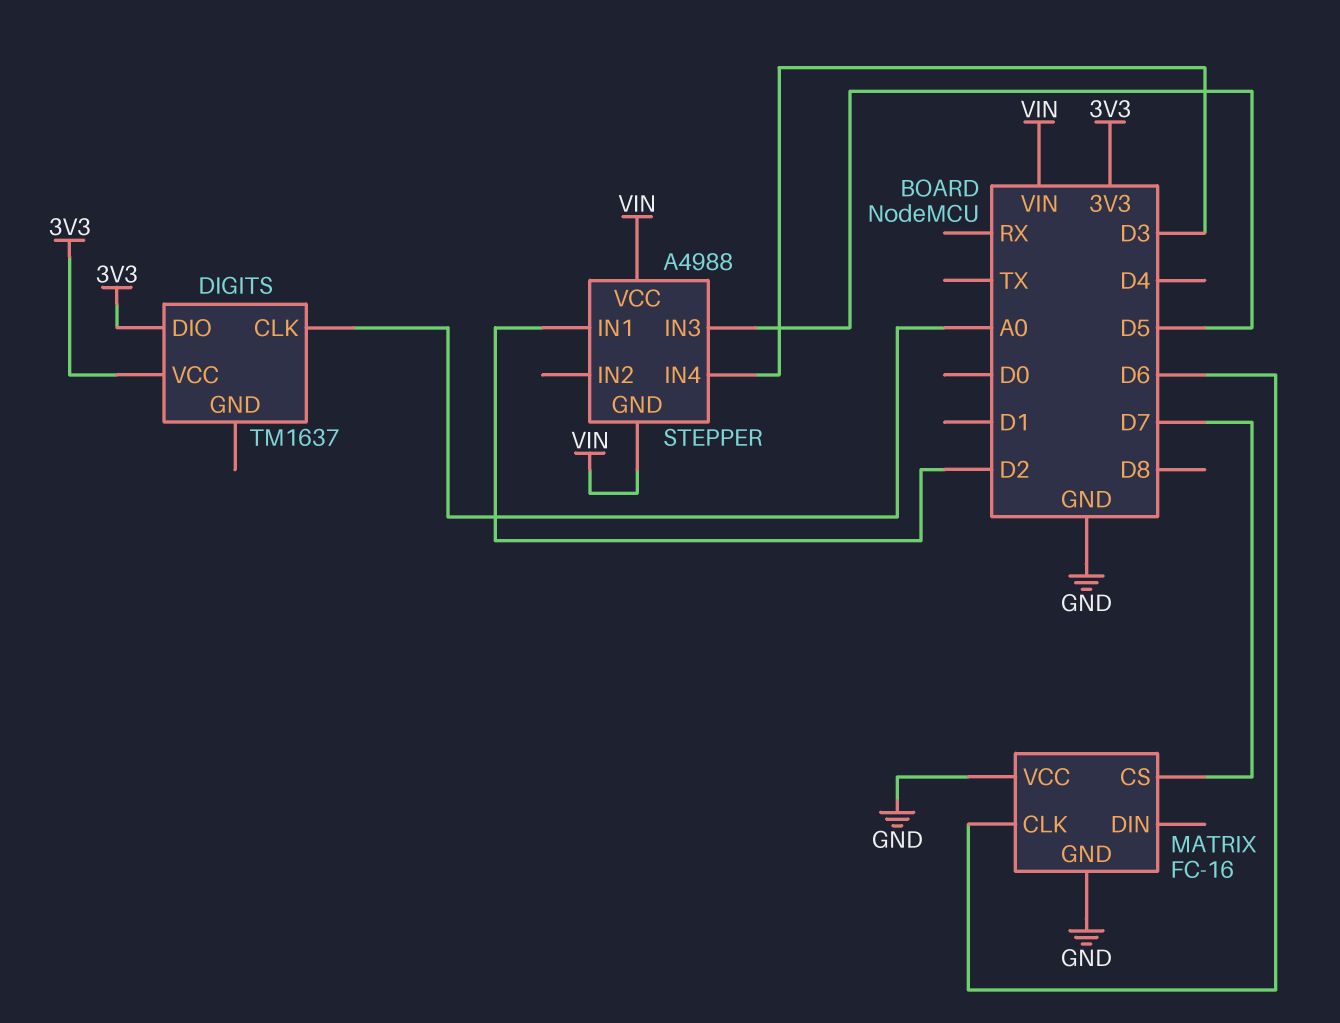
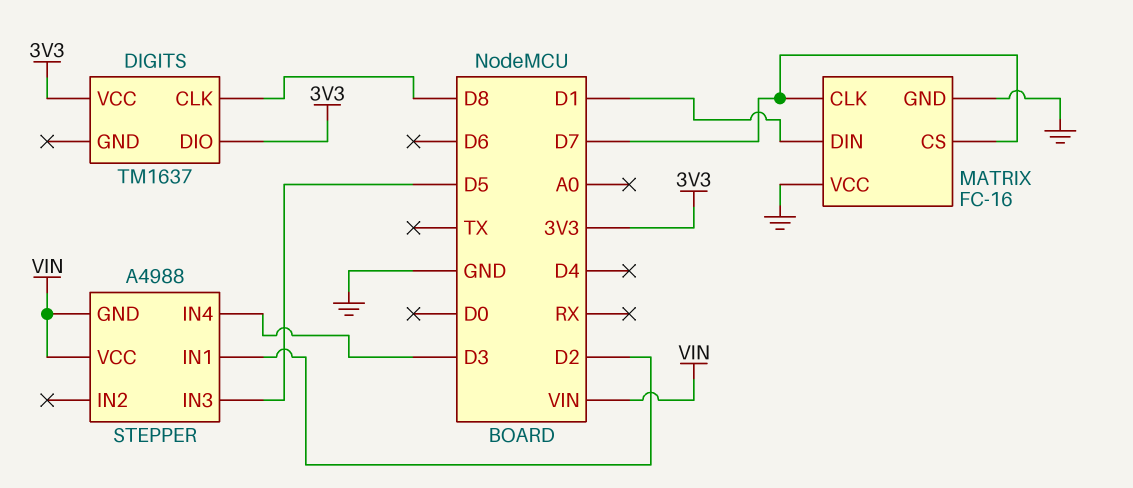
DIGITS pin CLK: A0 -> D8
MATRIX pin CLK: D6 -> D7
MATRIX pin DIN: none -> D1

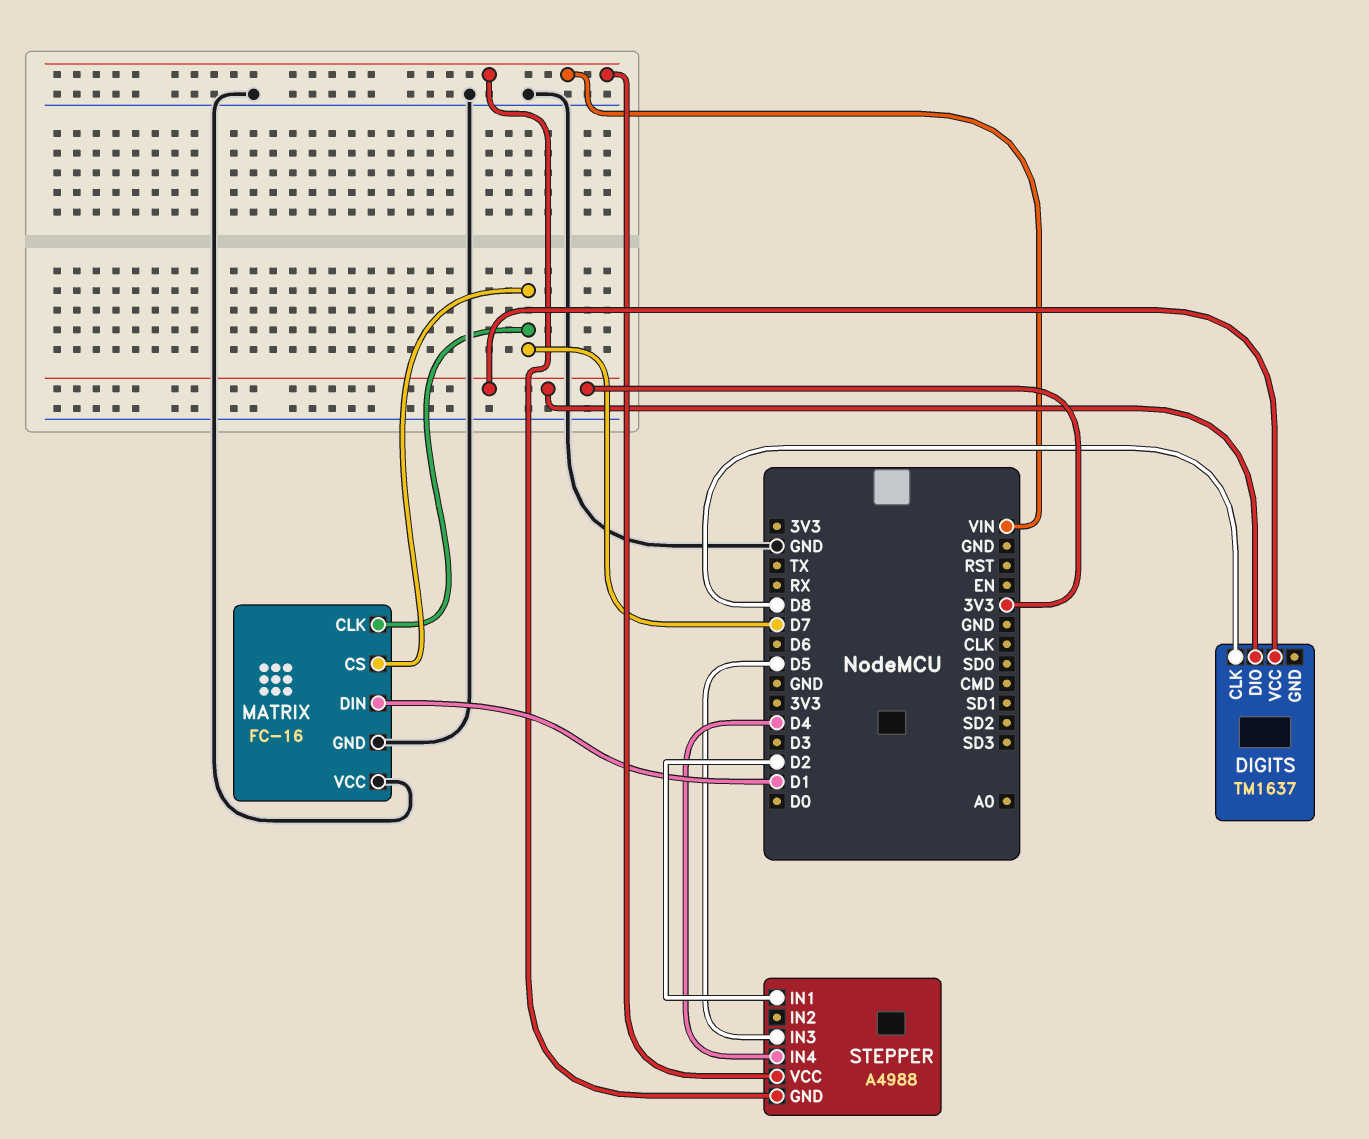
STEPPER pin IN4: D3 -> D4

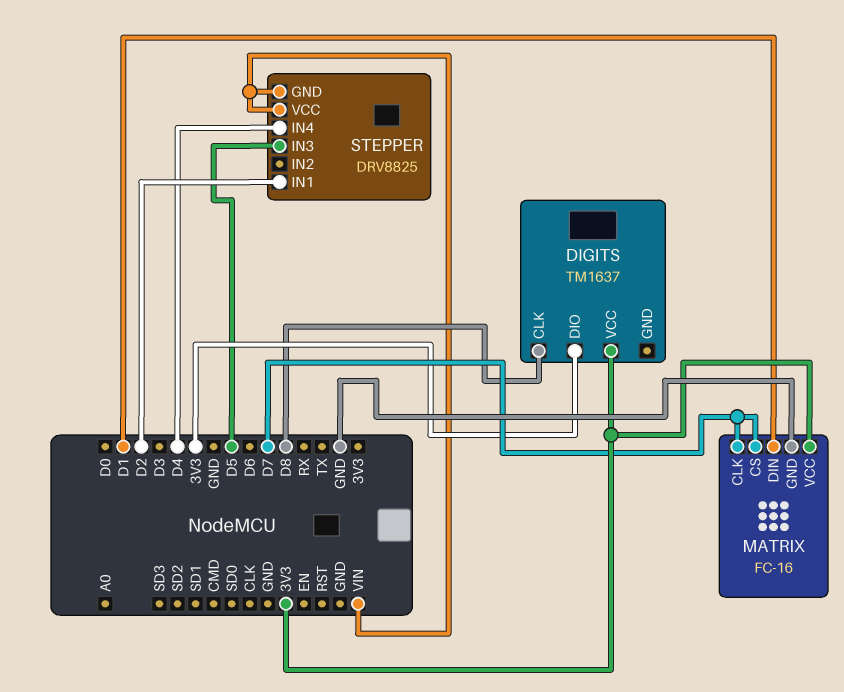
MATRIX pin VCC: GND -> 3V3
STEPPER: A4988 -> DRV8825

